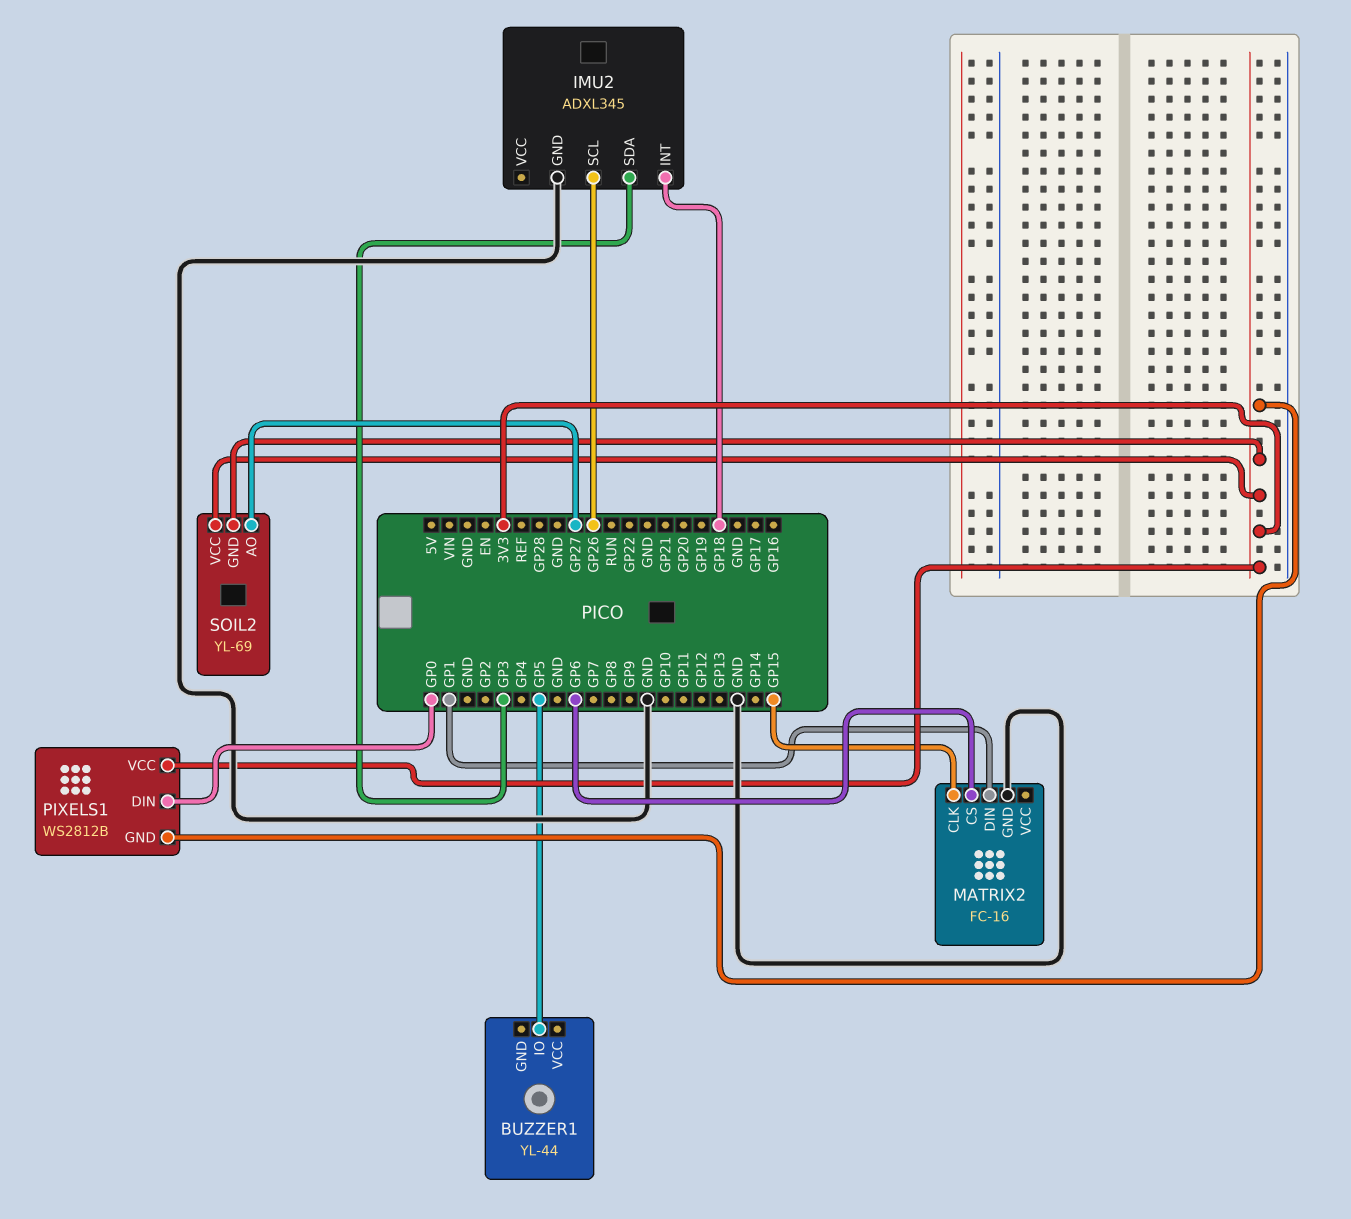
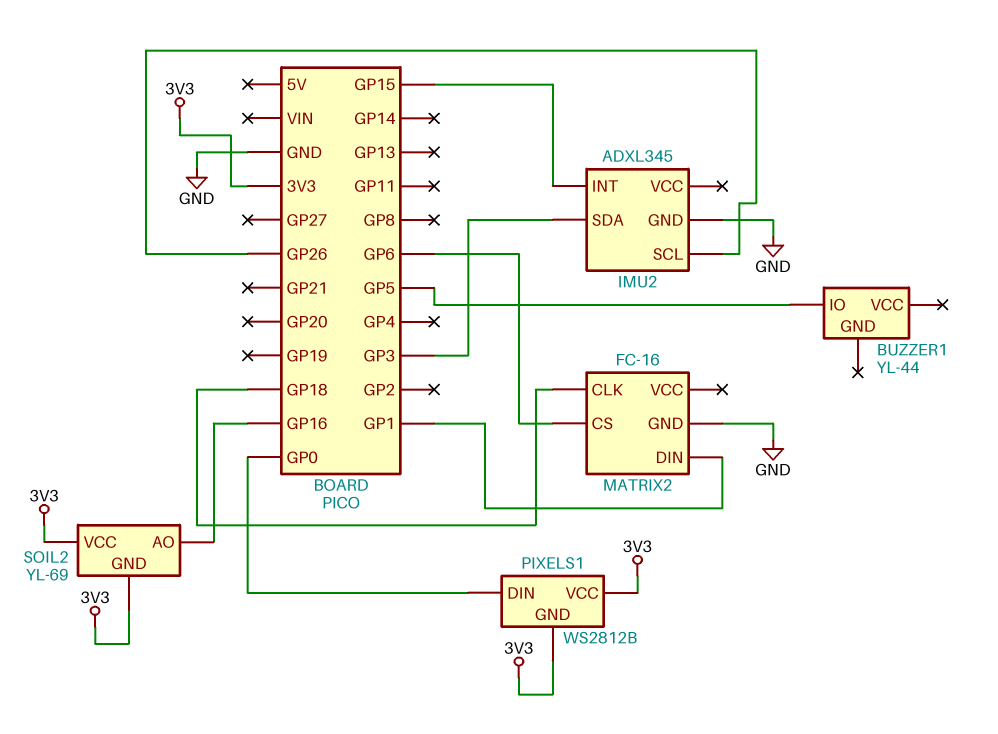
IMU2 pin INT: GP18 -> GP15
MATRIX2 pin CLK: GP15 -> GP18
SOIL2 pin AO: GP27 -> GP16

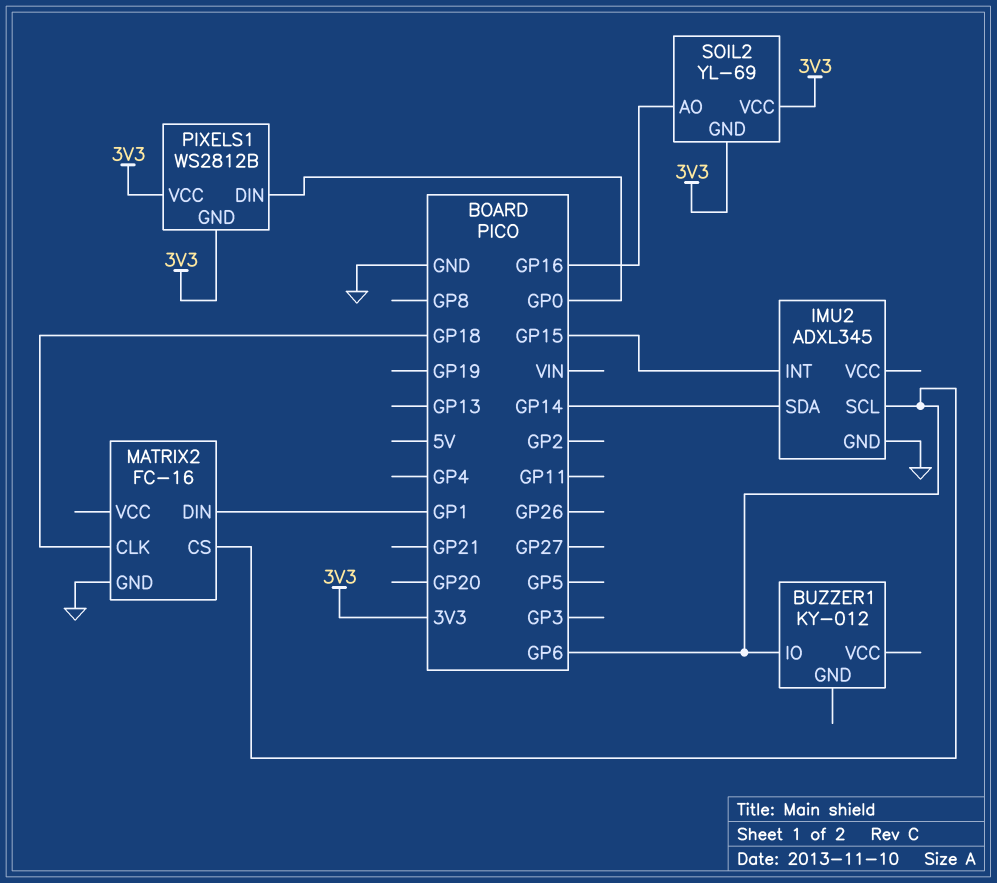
BUZZER1: YL-44 -> KY-012
BUZZER1 pin IO: GP5 -> GP6
IMU2 pin SCL: GP26 -> GP6
IMU2 pin SDA: GP3 -> GP14

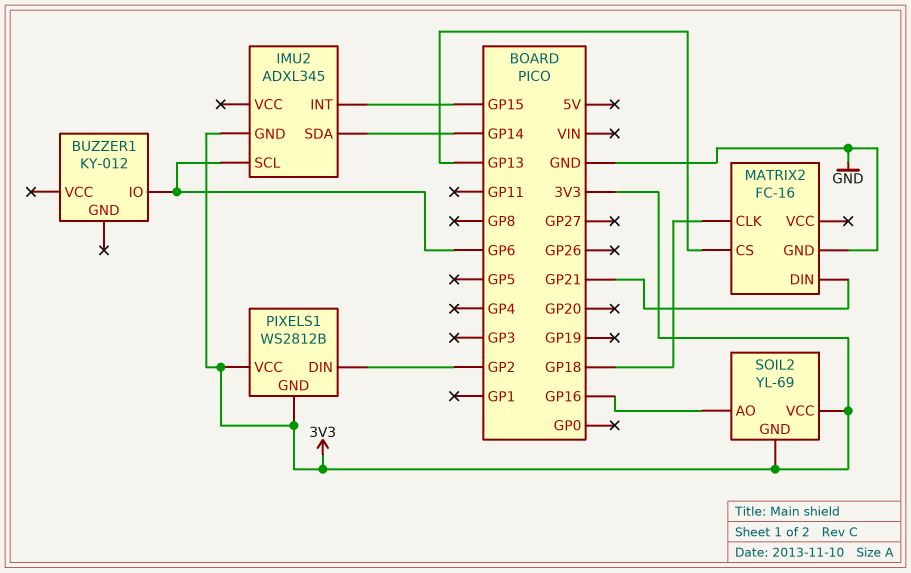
IMU2 pin GND: GND -> 3V3
MATRIX2 pin CS: GP6 -> GP13
MATRIX2 pin DIN: GP1 -> GP21
PIXELS1 pin DIN: GP0 -> GP2

